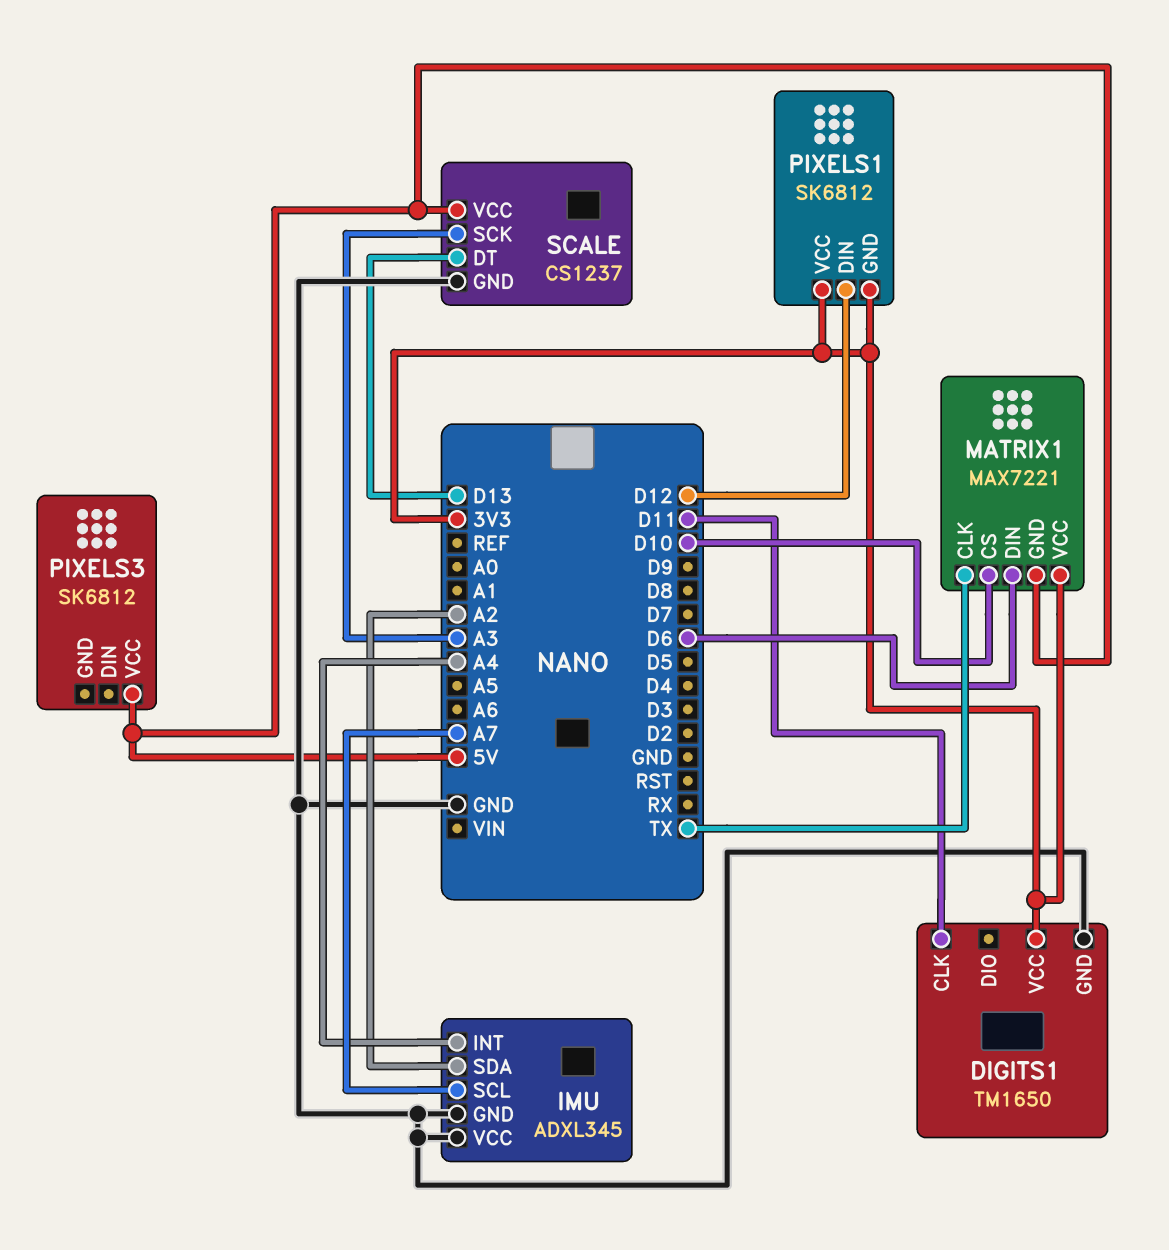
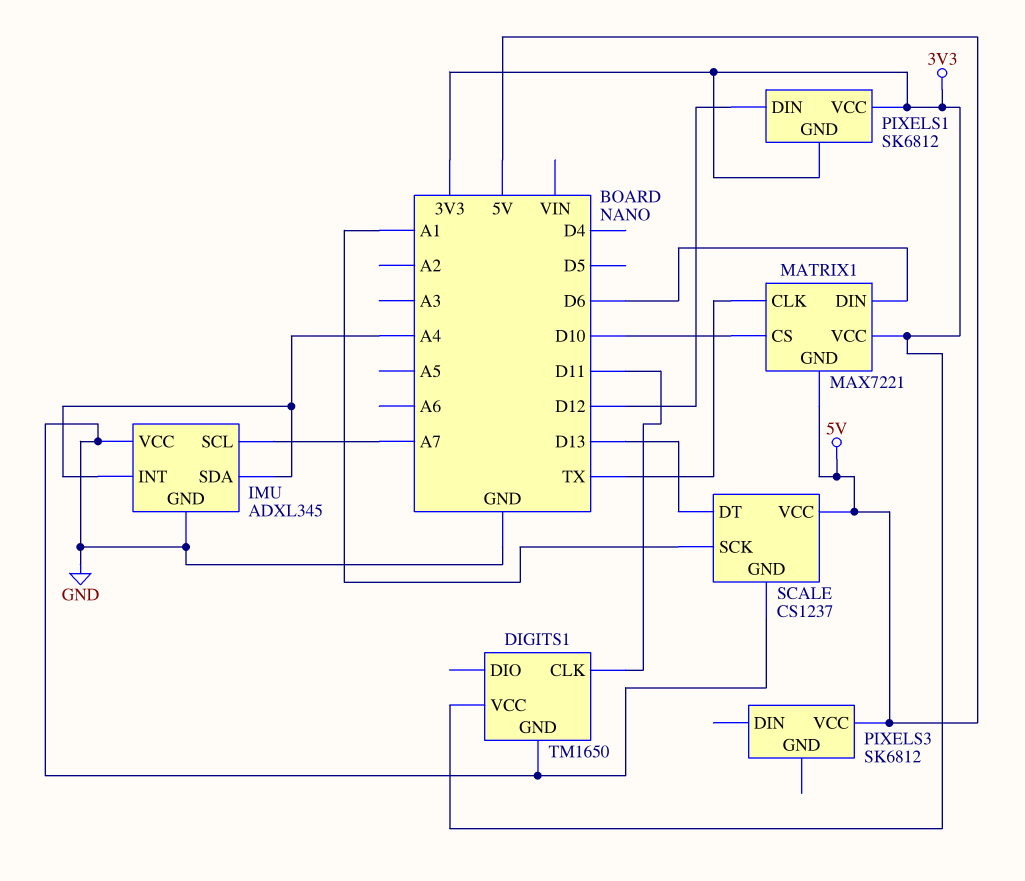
IMU pin SDA: A2 -> A4
SCALE pin SCK: A3 -> A1

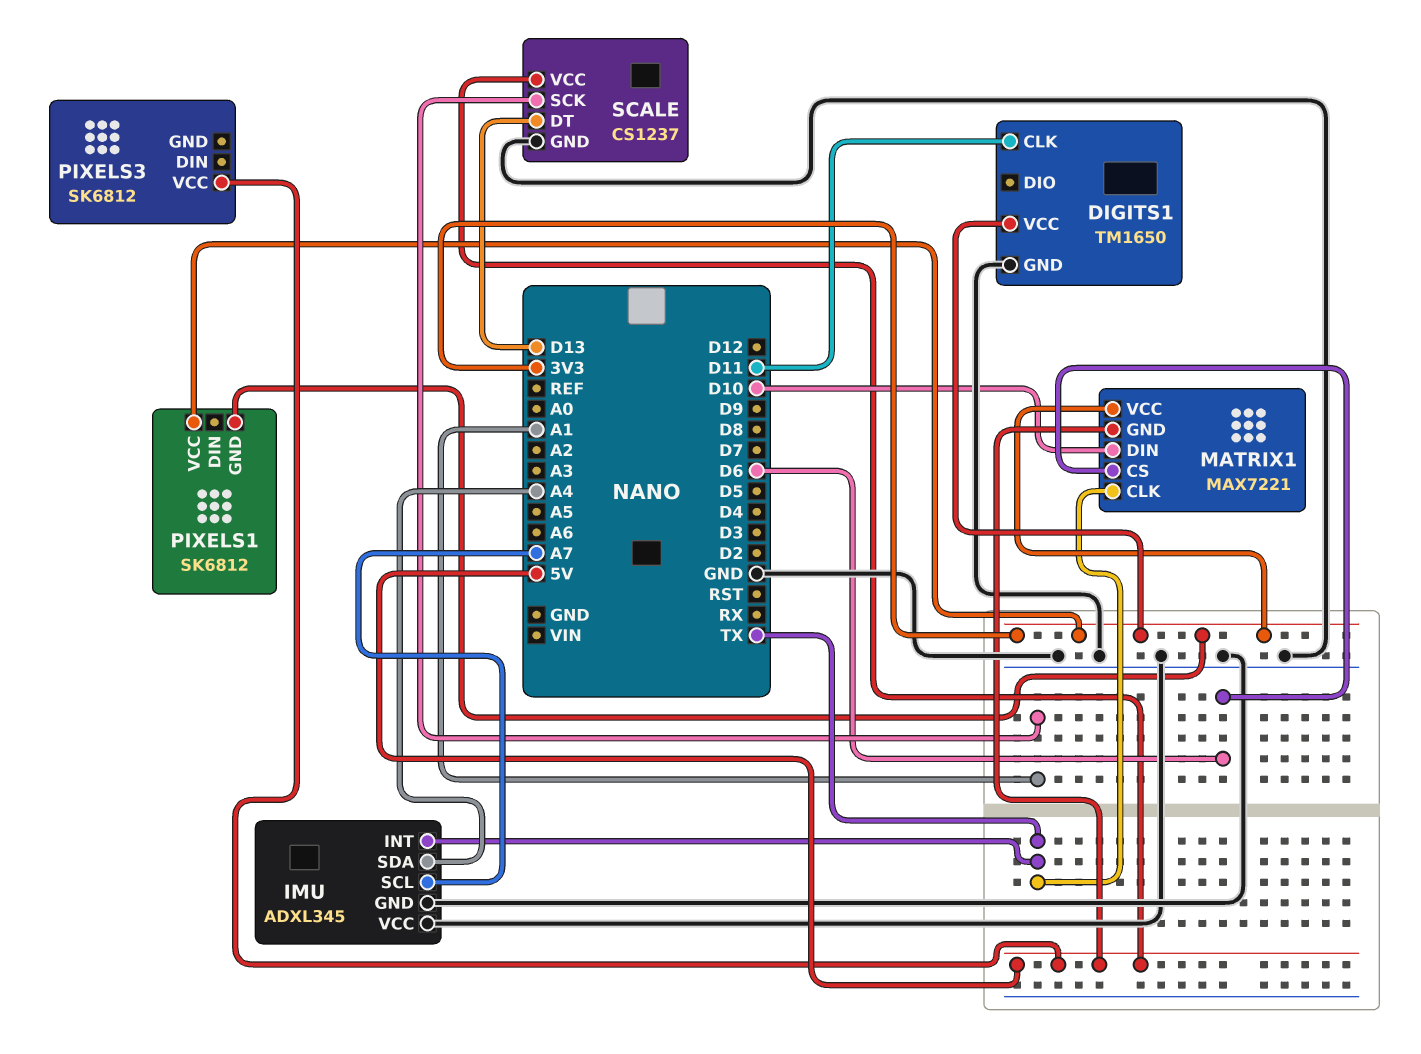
IMU pin INT: A4 -> TX
MATRIX1 pin CS: D10 -> D6
MATRIX1 pin DIN: D6 -> D10
PIXELS1 pin DIN: D12 -> none

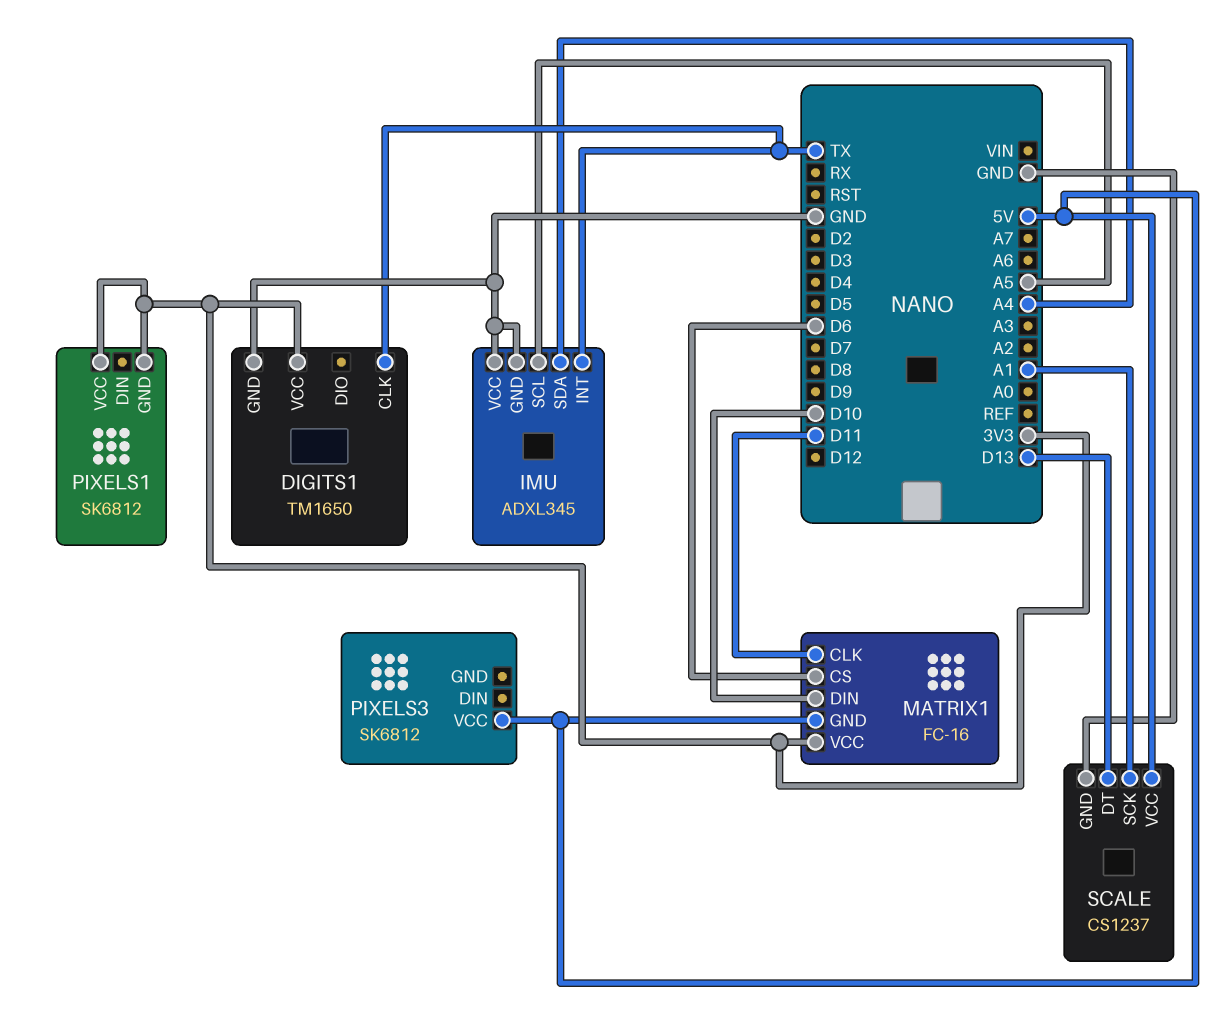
DIGITS1 pin CLK: D11 -> TX
IMU pin SCL: A7 -> A5
MATRIX1: MAX7221 -> FC-16
MATRIX1 pin CLK: TX -> D11

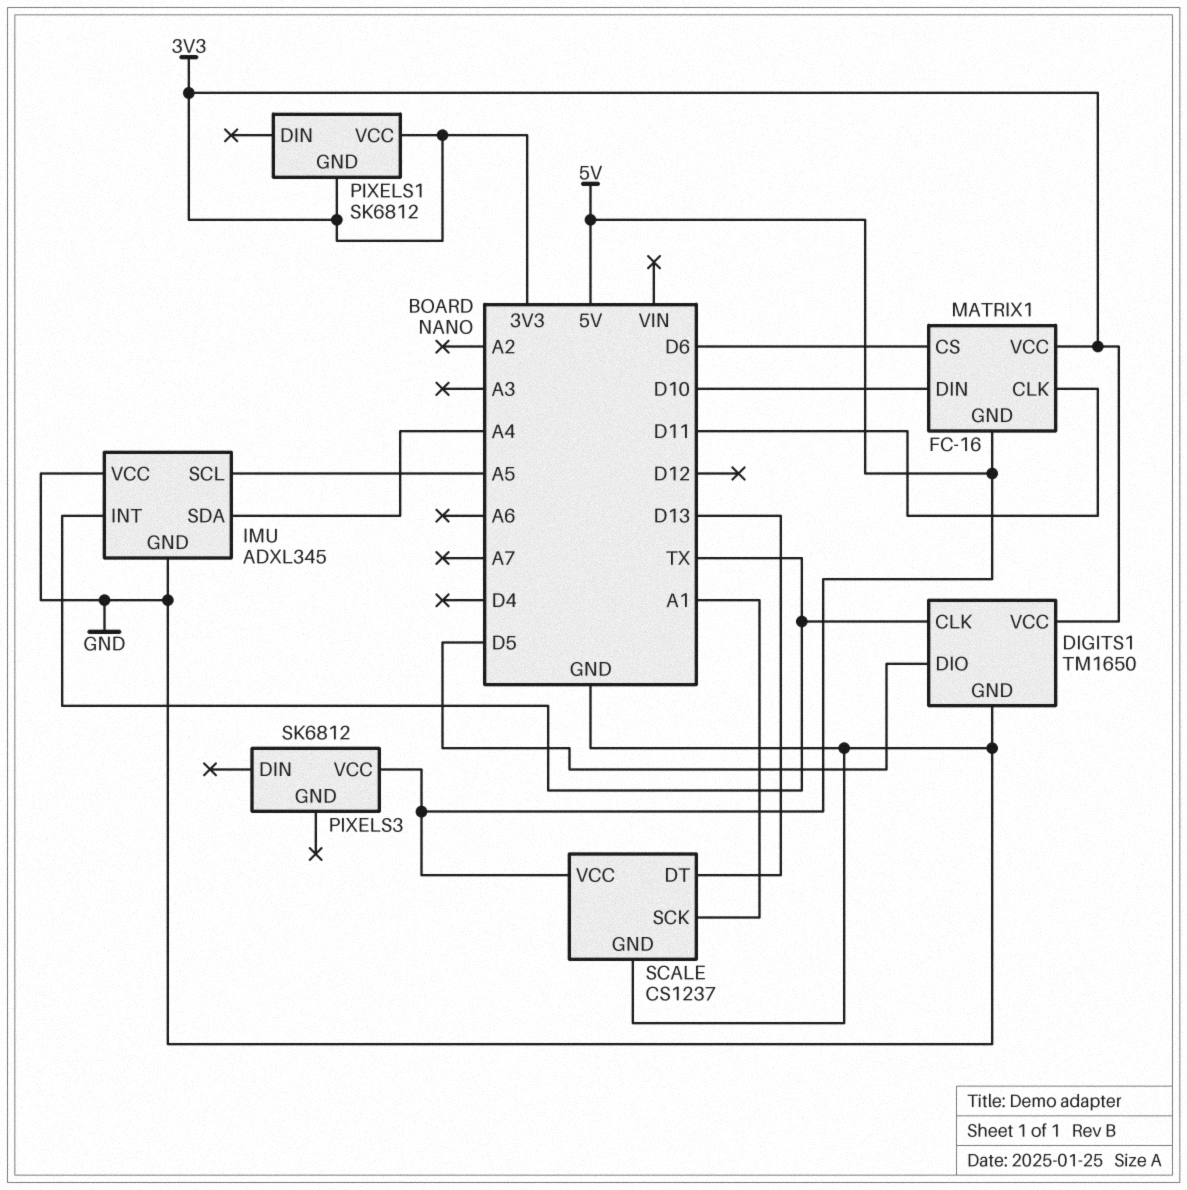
DIGITS1 pin DIO: none -> D5

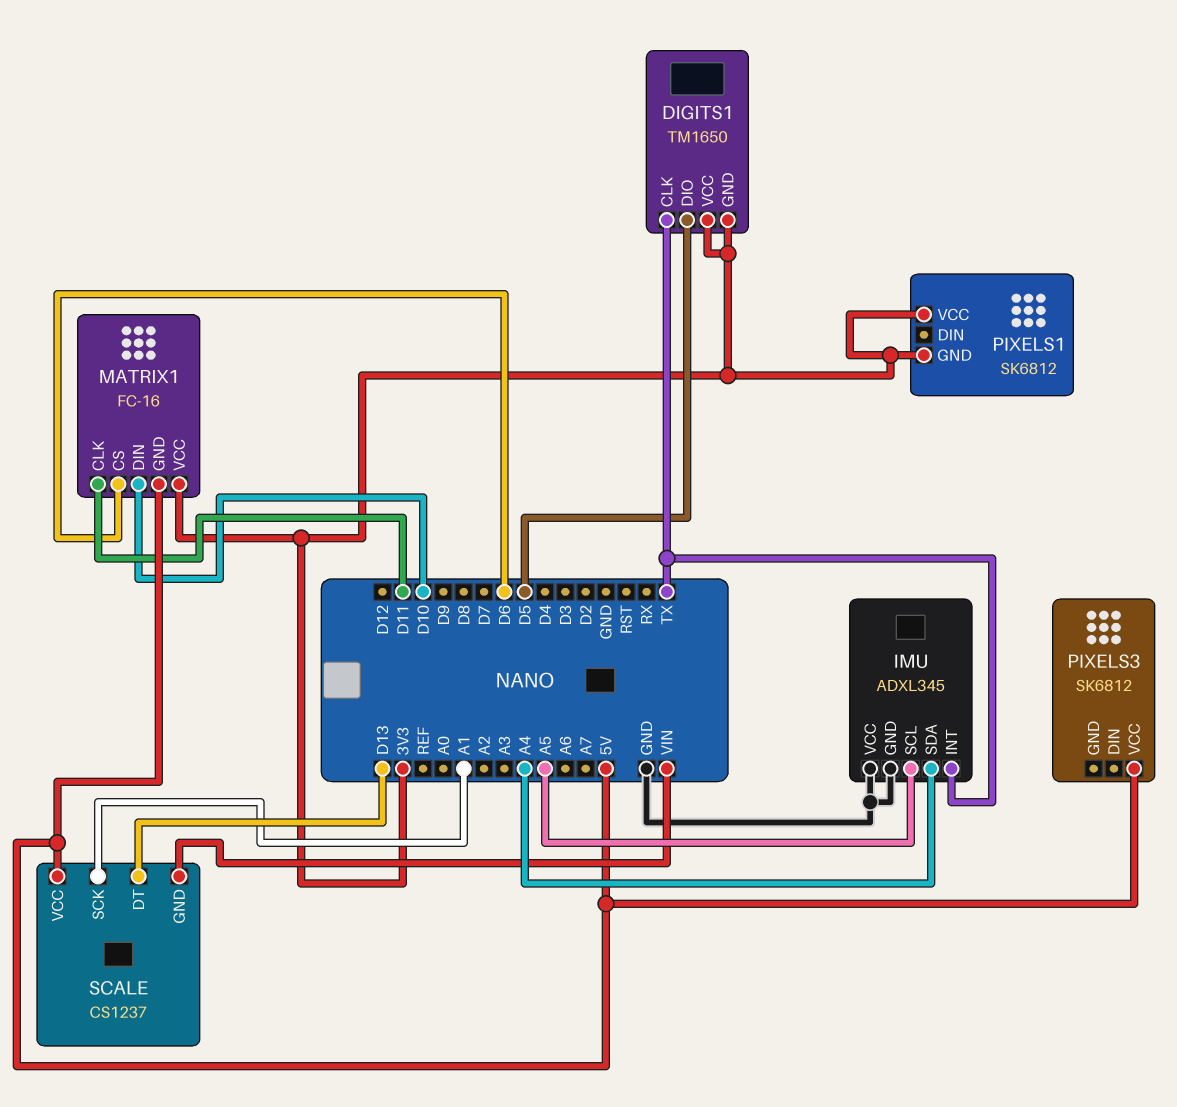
DIGITS1 pin GND: GND -> 3V3
SCALE pin GND: GND -> VIN

